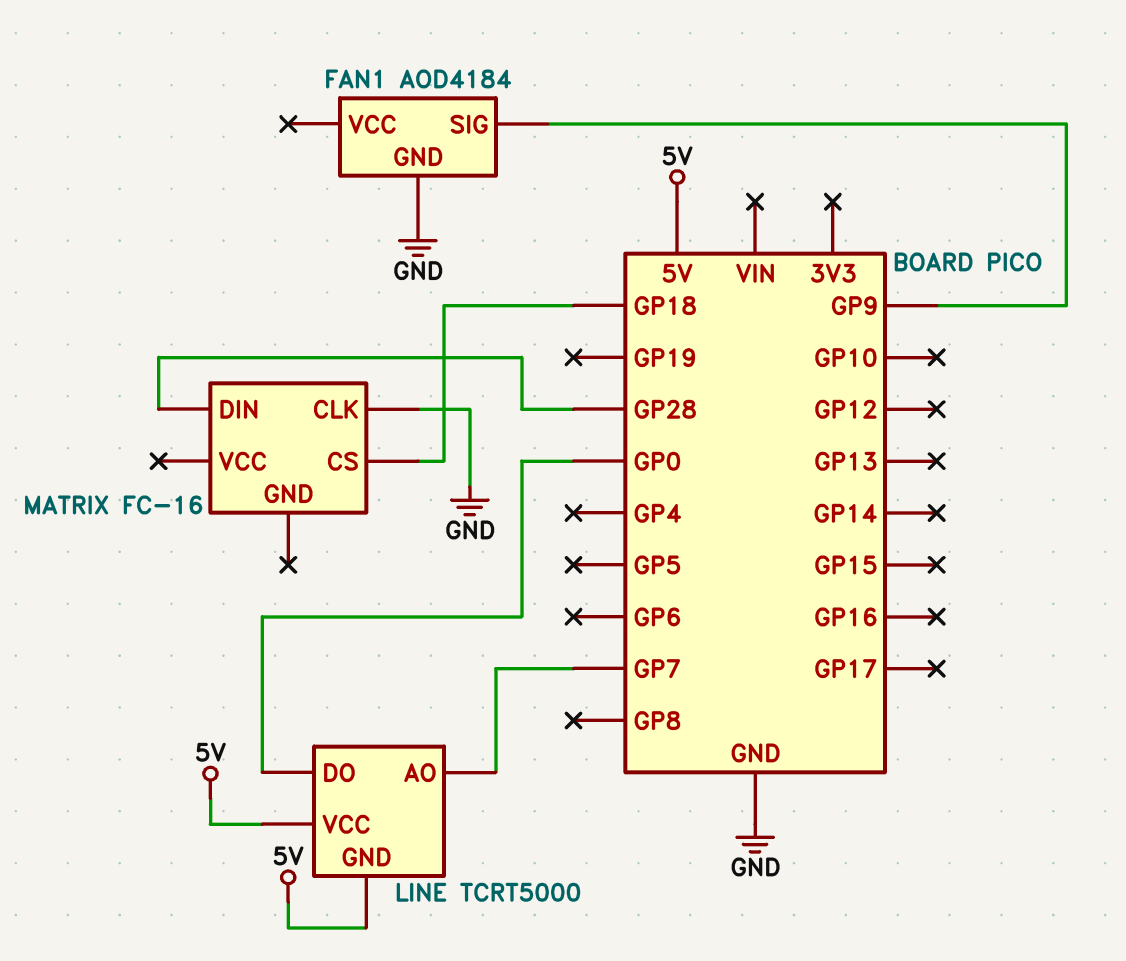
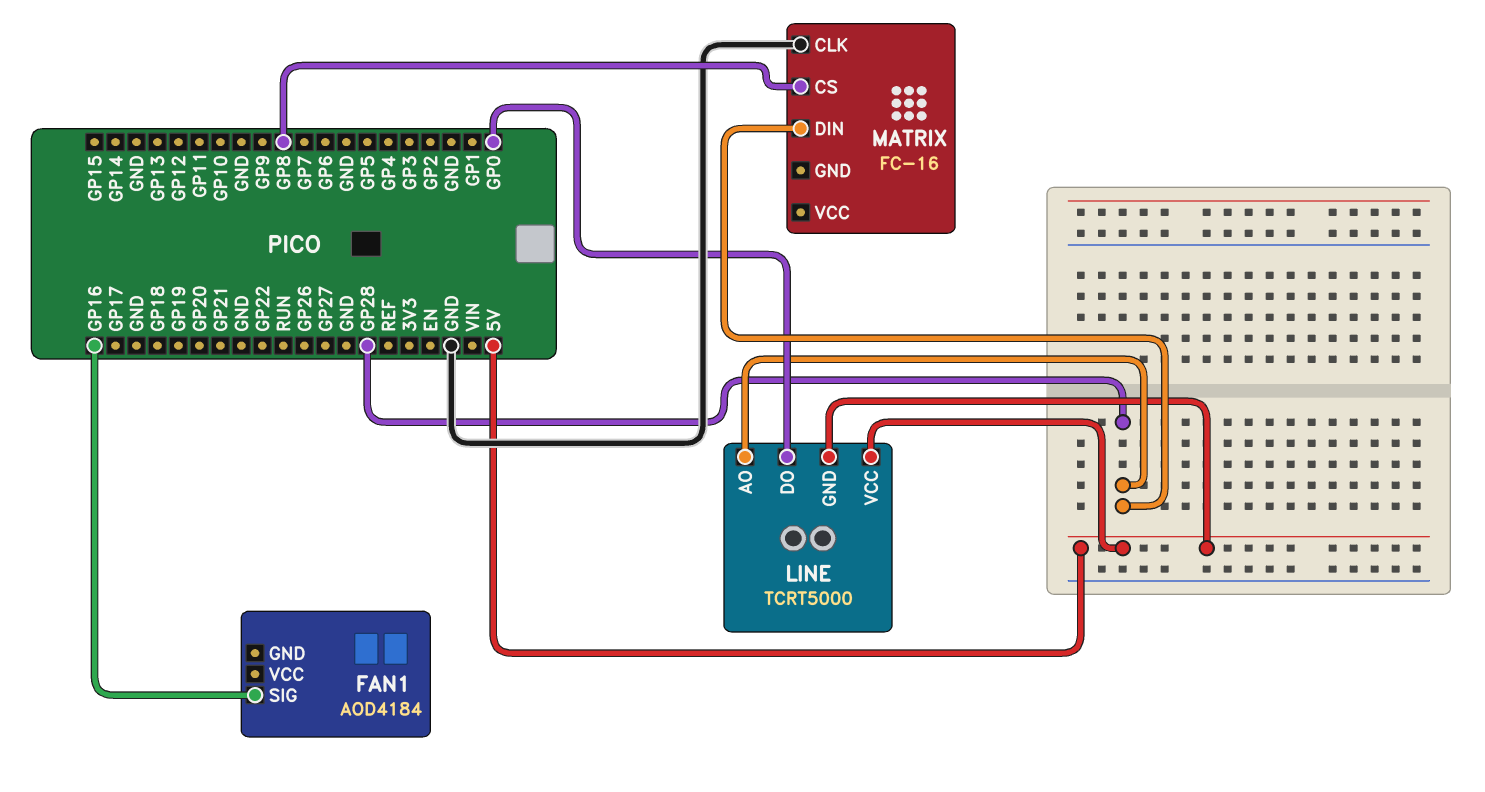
FAN1 pin GND: GND -> none
FAN1 pin SIG: GP9 -> GP16
LINE pin AO: GP7 -> GP28
MATRIX pin CS: GP18 -> GP8

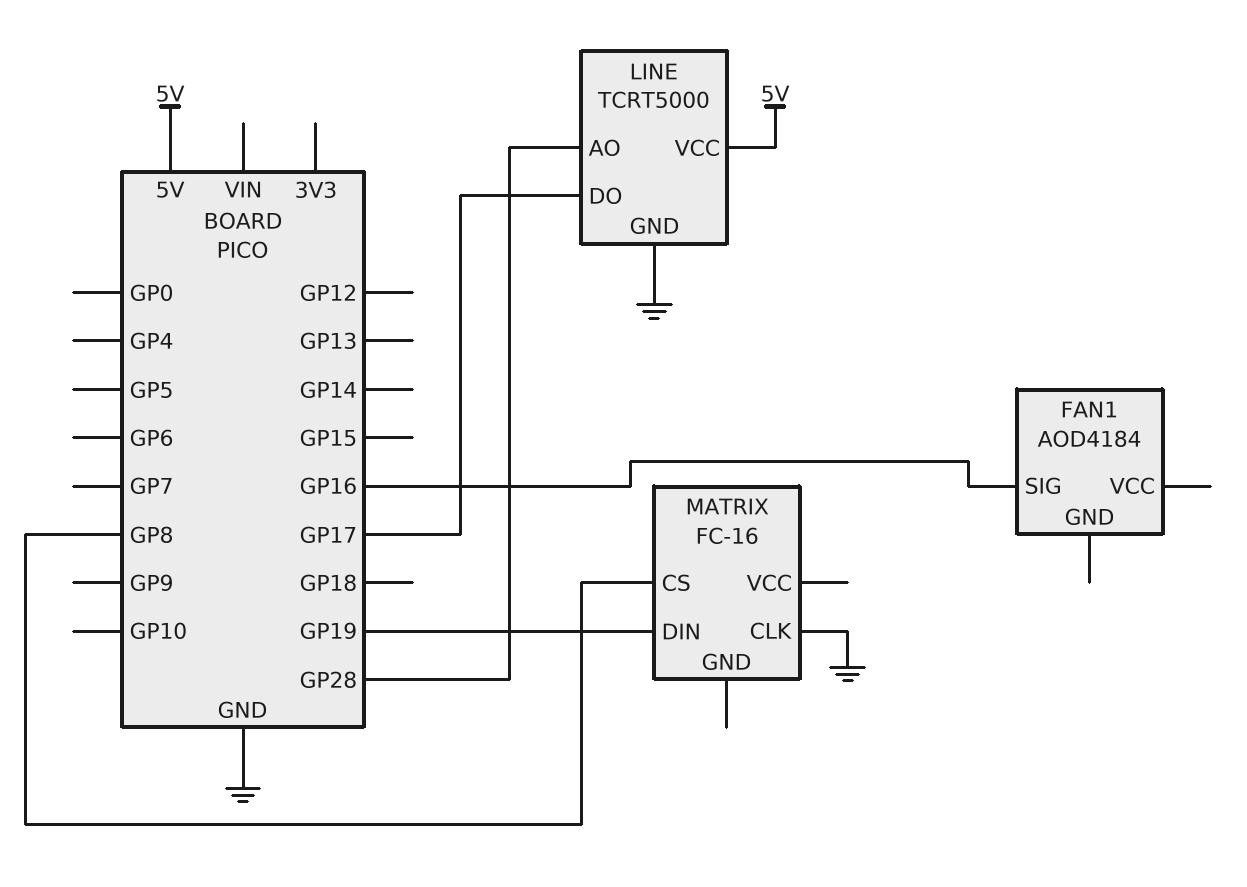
LINE pin DO: GP0 -> GP17
LINE pin GND: 5V -> GND
MATRIX pin DIN: GP28 -> GP19

